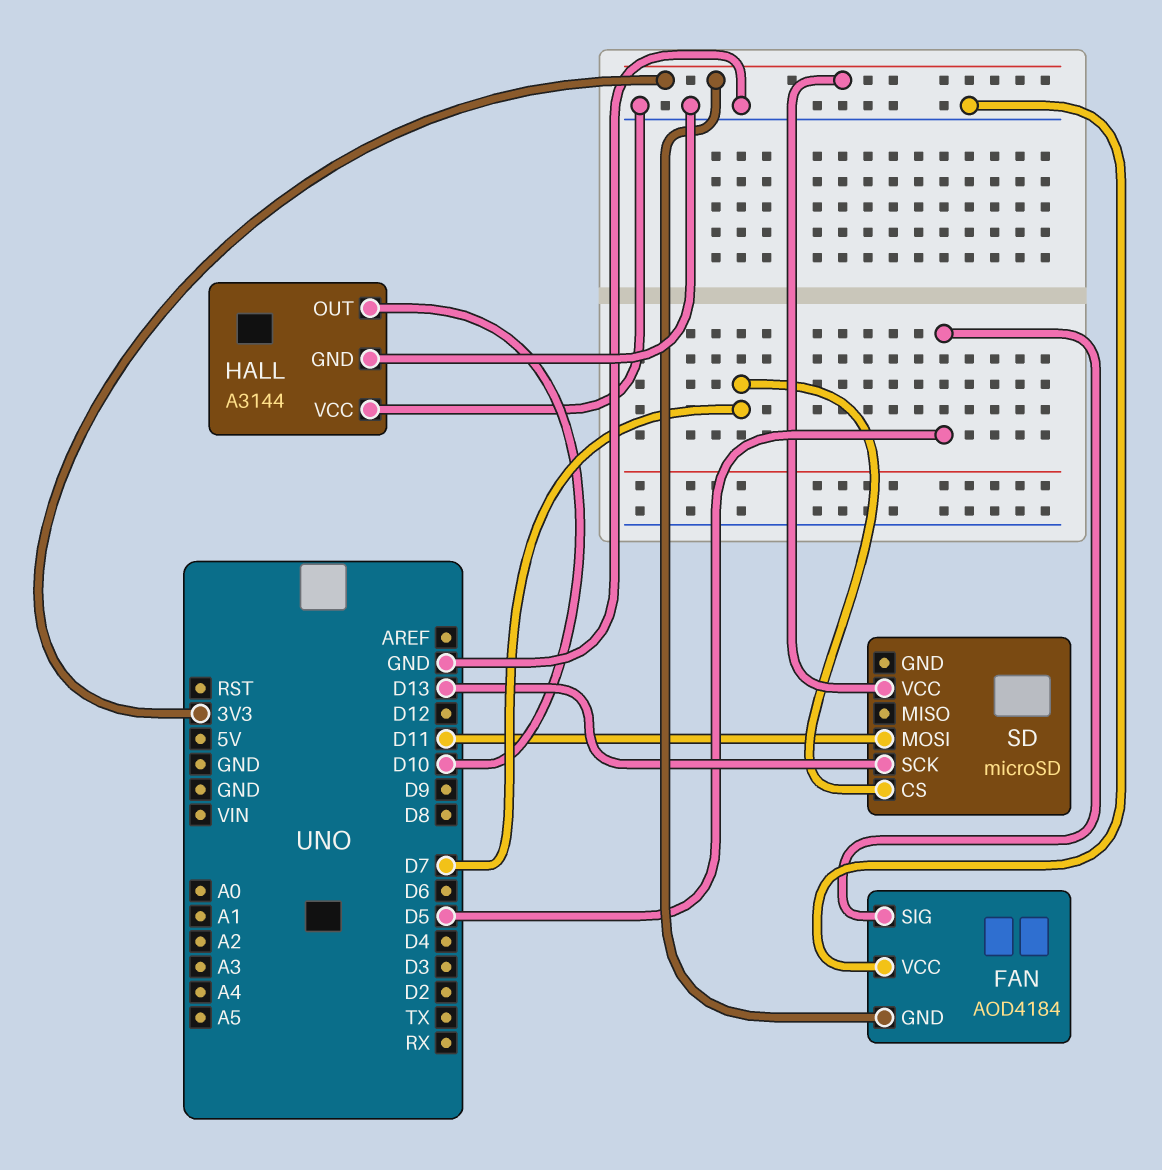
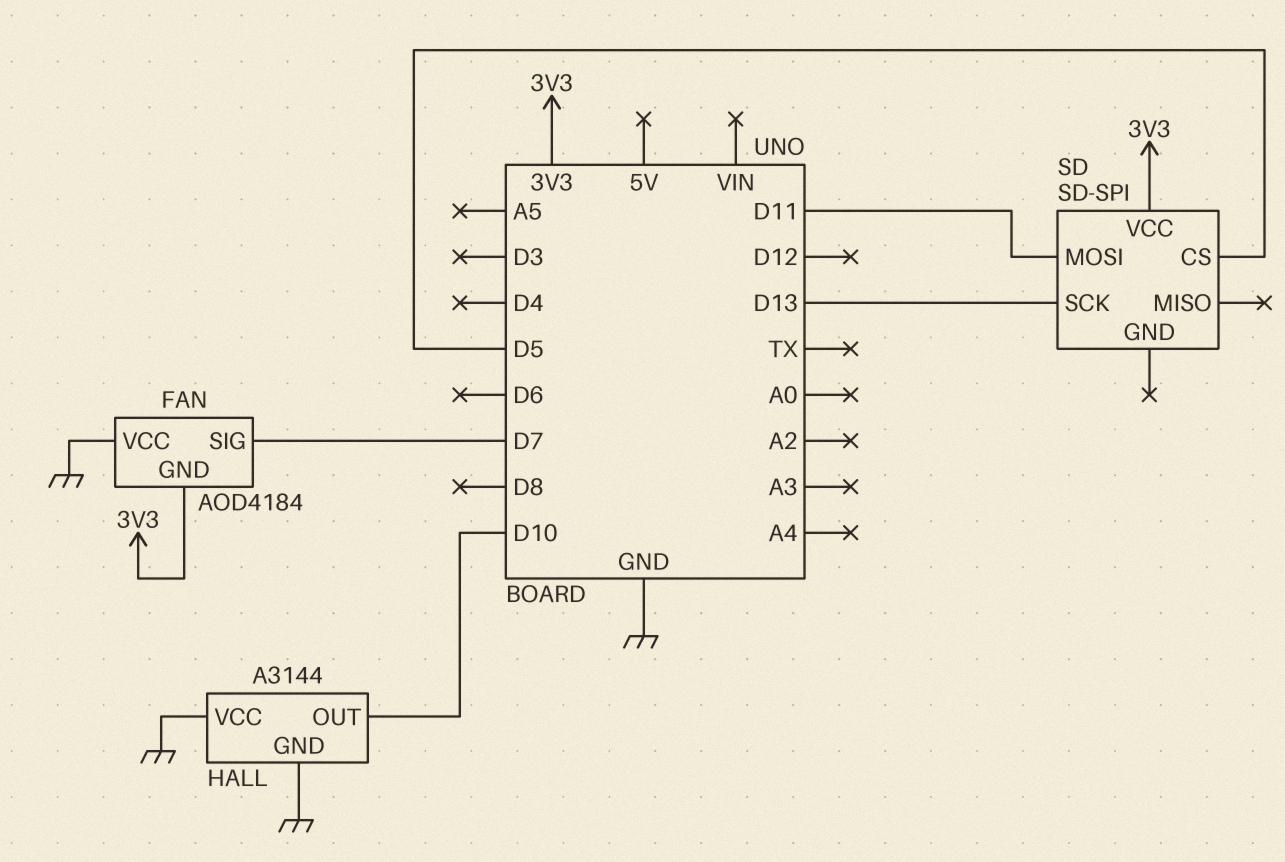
FAN pin SIG: D5 -> D7
SD: microSD -> SD-SPI
SD pin CS: D7 -> D5

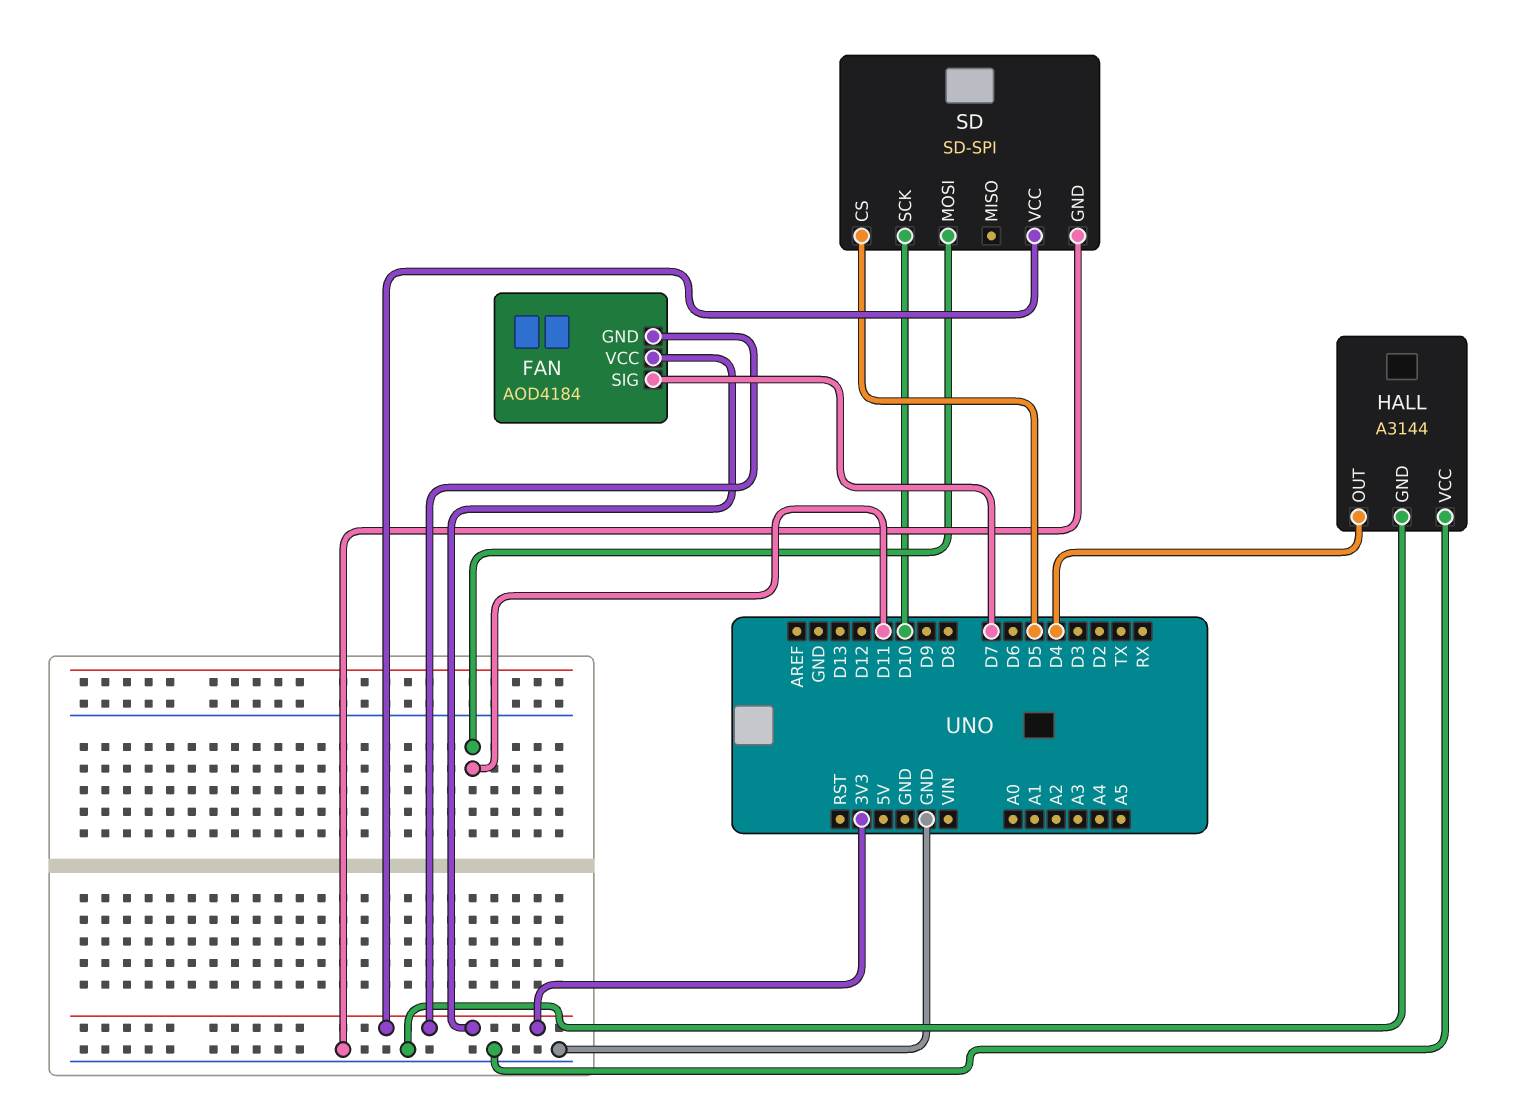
FAN pin VCC: GND -> 3V3
HALL pin OUT: D10 -> D4
SD pin GND: none -> GND
SD pin SCK: D13 -> D10

